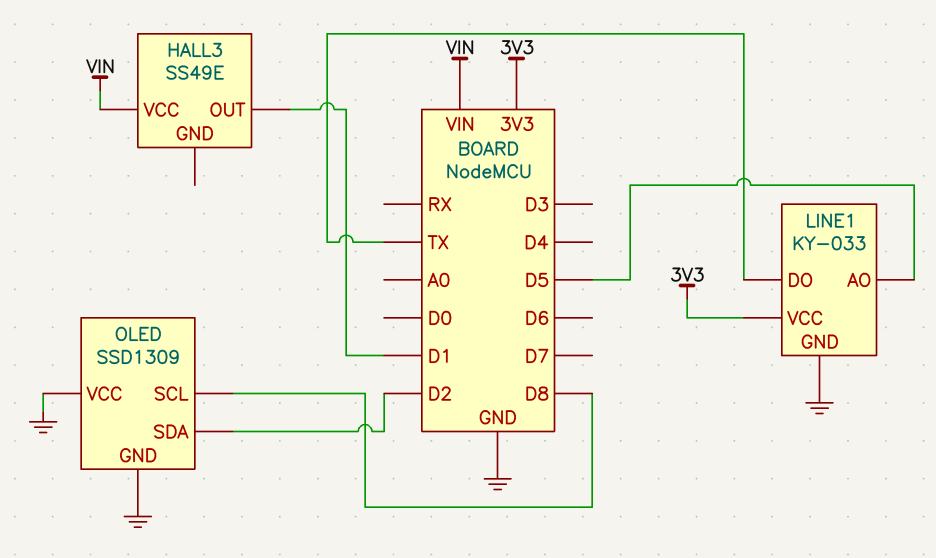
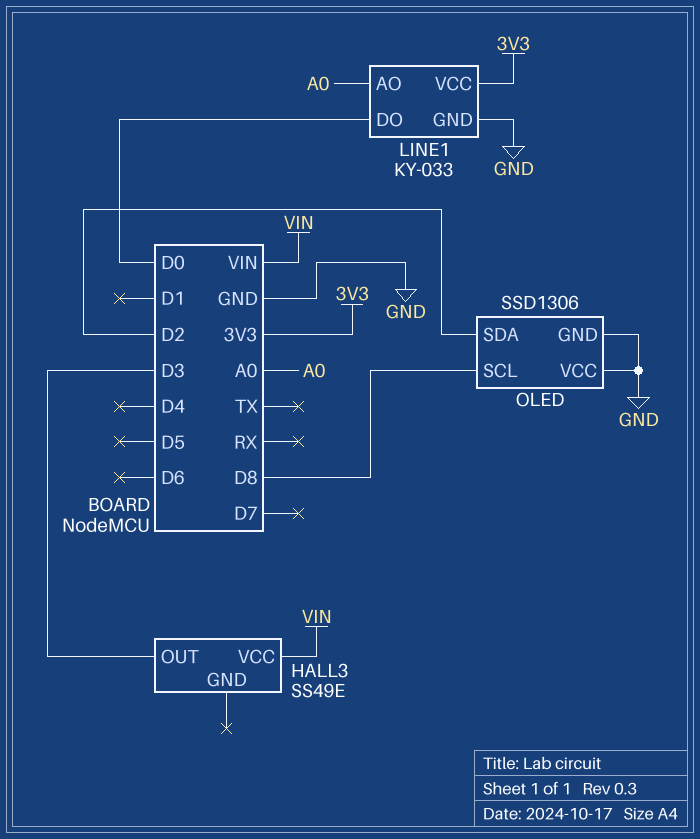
HALL3 pin OUT: D1 -> D3
LINE1 pin AO: D5 -> A0
LINE1 pin DO: TX -> D0
OLED: SSD1309 -> SSD1306

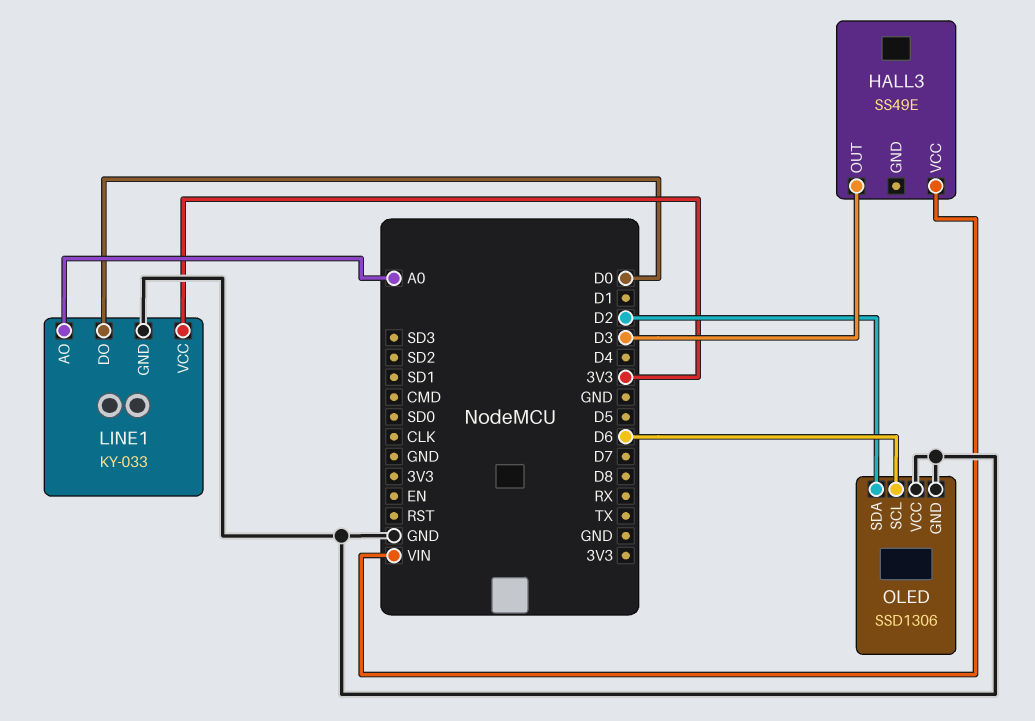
OLED pin SCL: D8 -> D6

